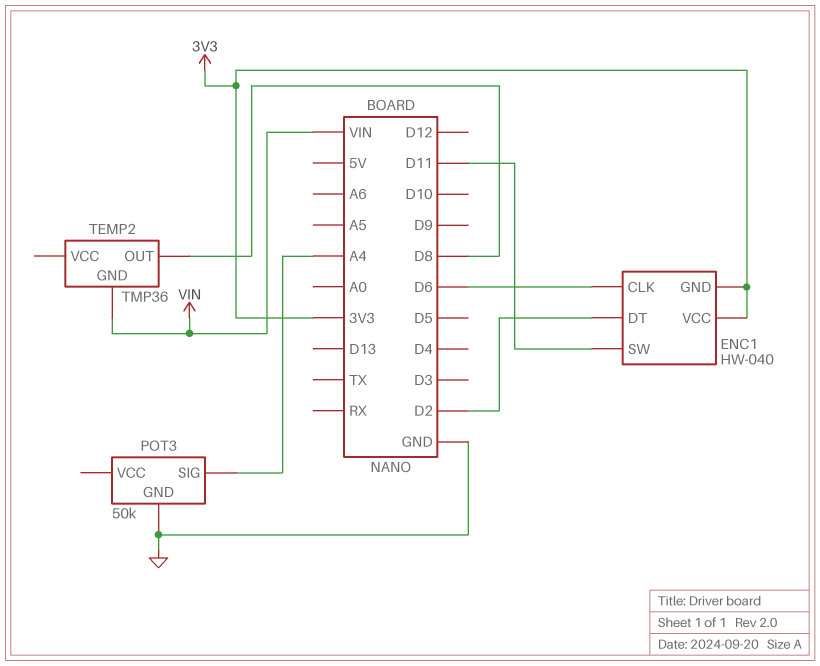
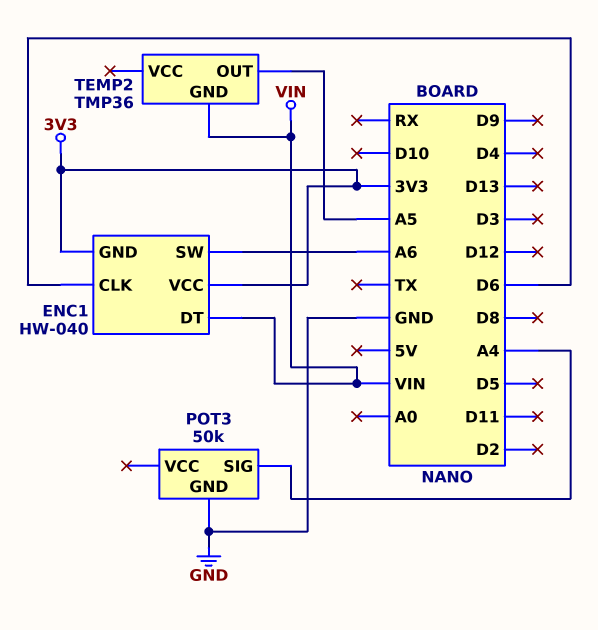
ENC1 pin DT: D2 -> VIN
ENC1 pin SW: D11 -> A6
TEMP2 pin OUT: D8 -> A5

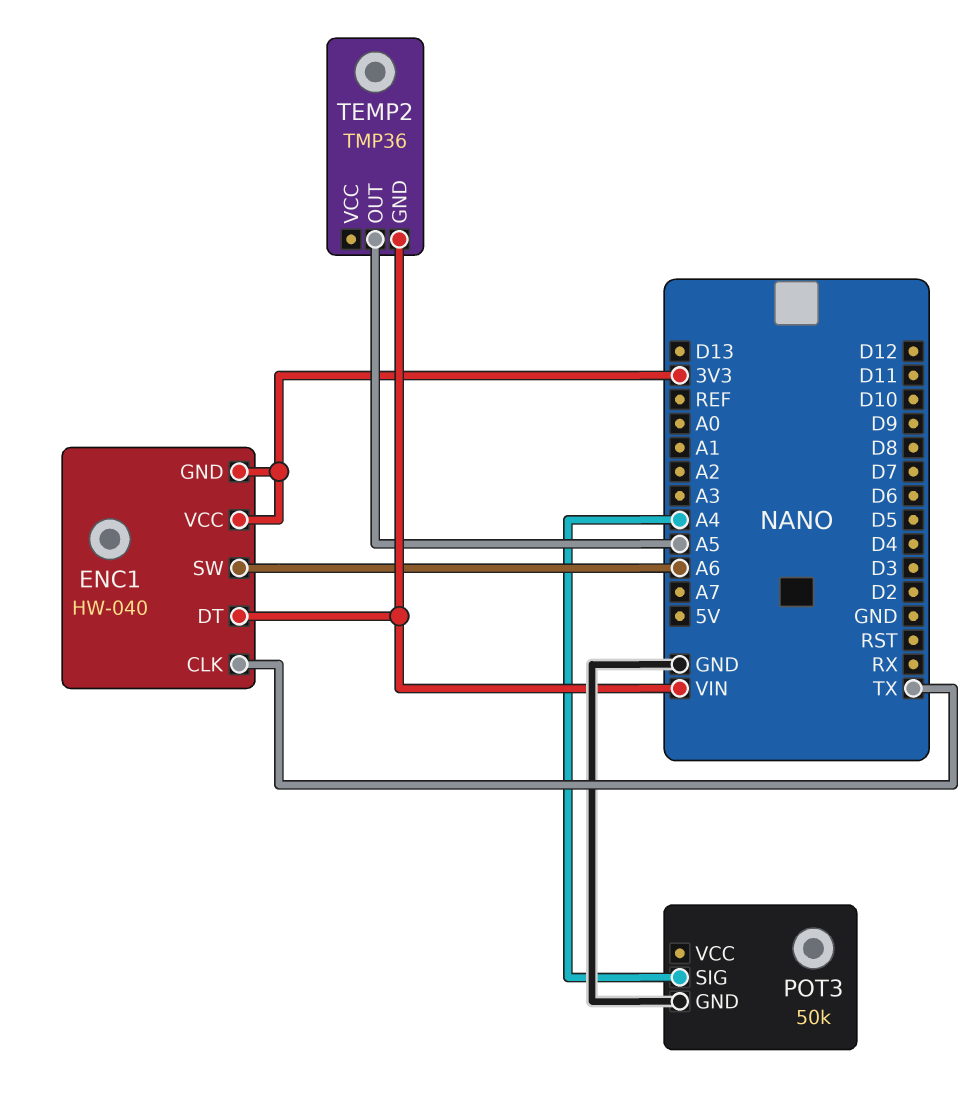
ENC1 pin CLK: D6 -> TX

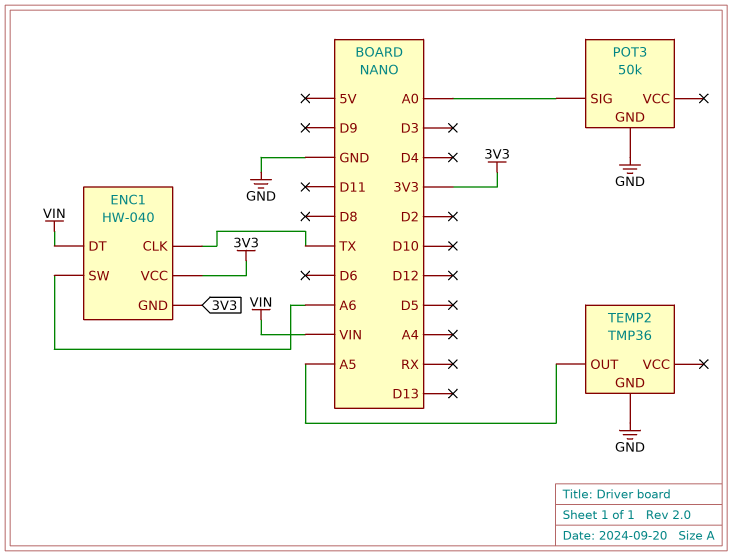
POT3 pin SIG: A4 -> A0
TEMP2 pin GND: VIN -> GND

